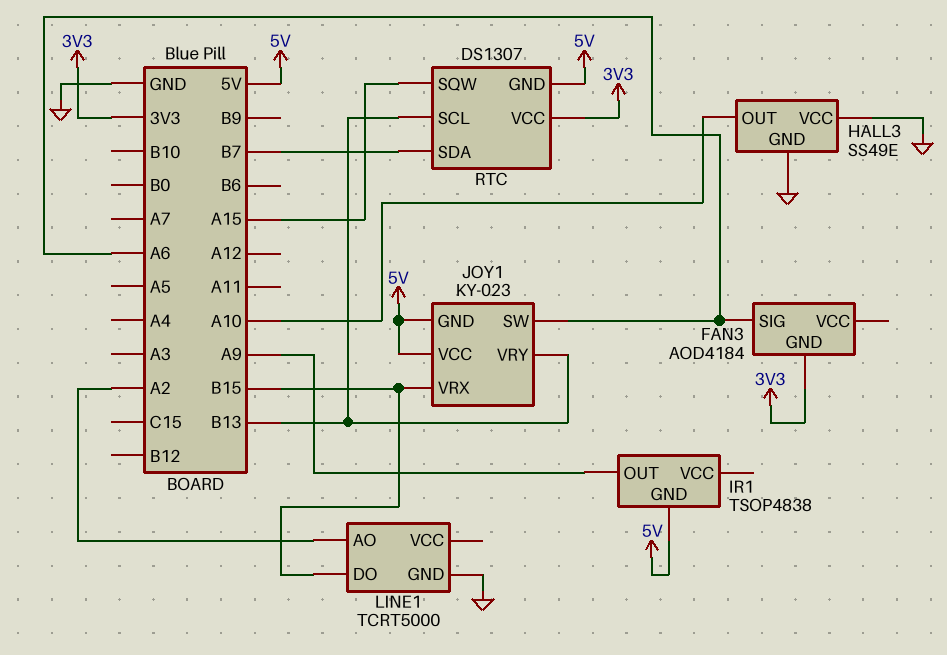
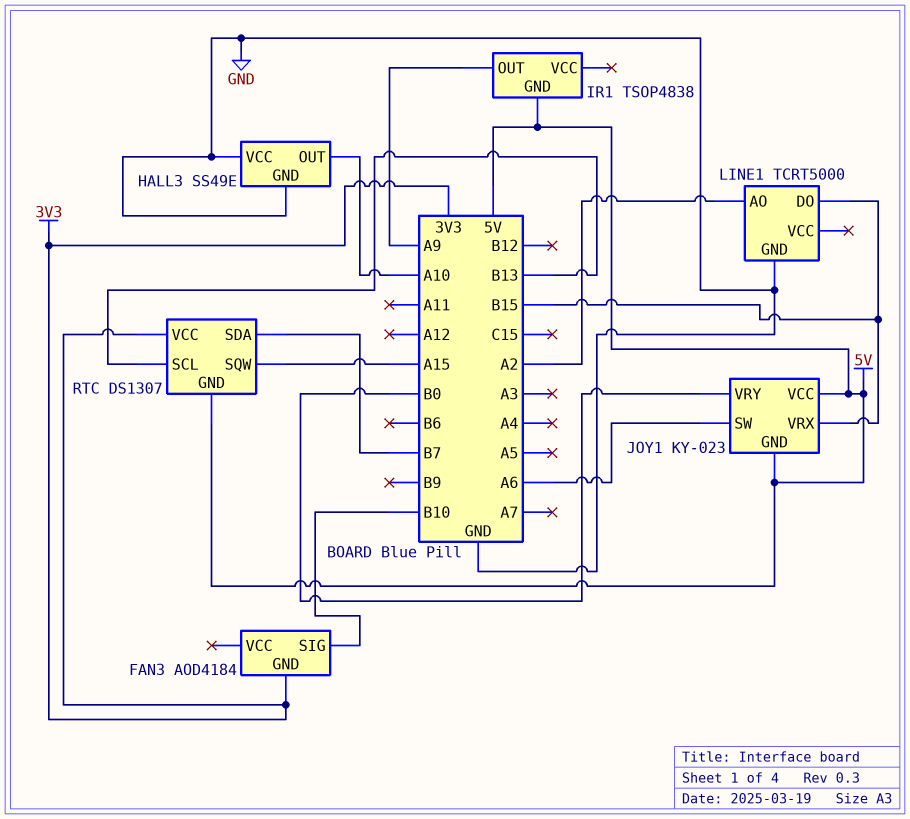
FAN3 pin SIG: A6 -> B10
JOY1 pin VRY: B13 -> B0

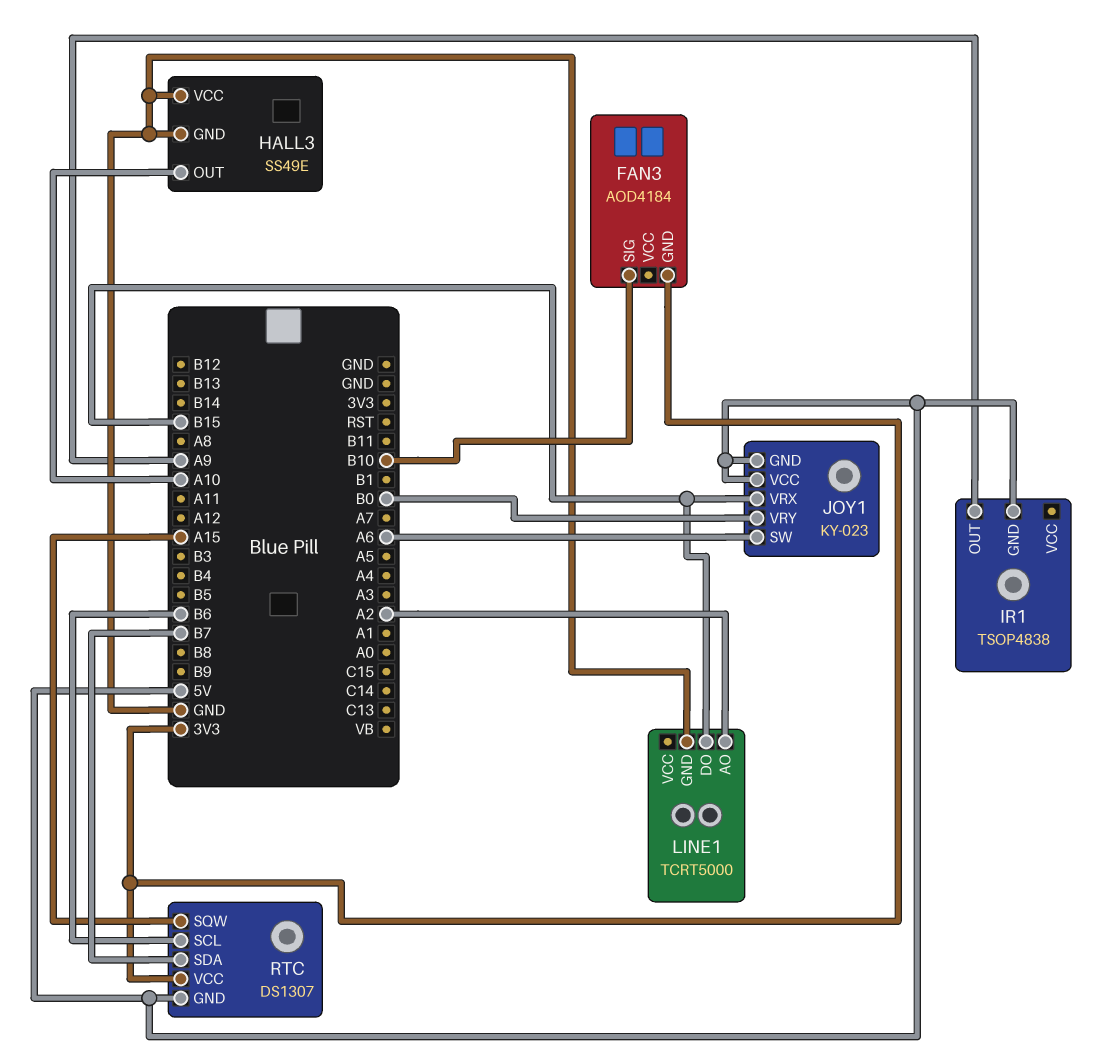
RTC pin SCL: B13 -> B6

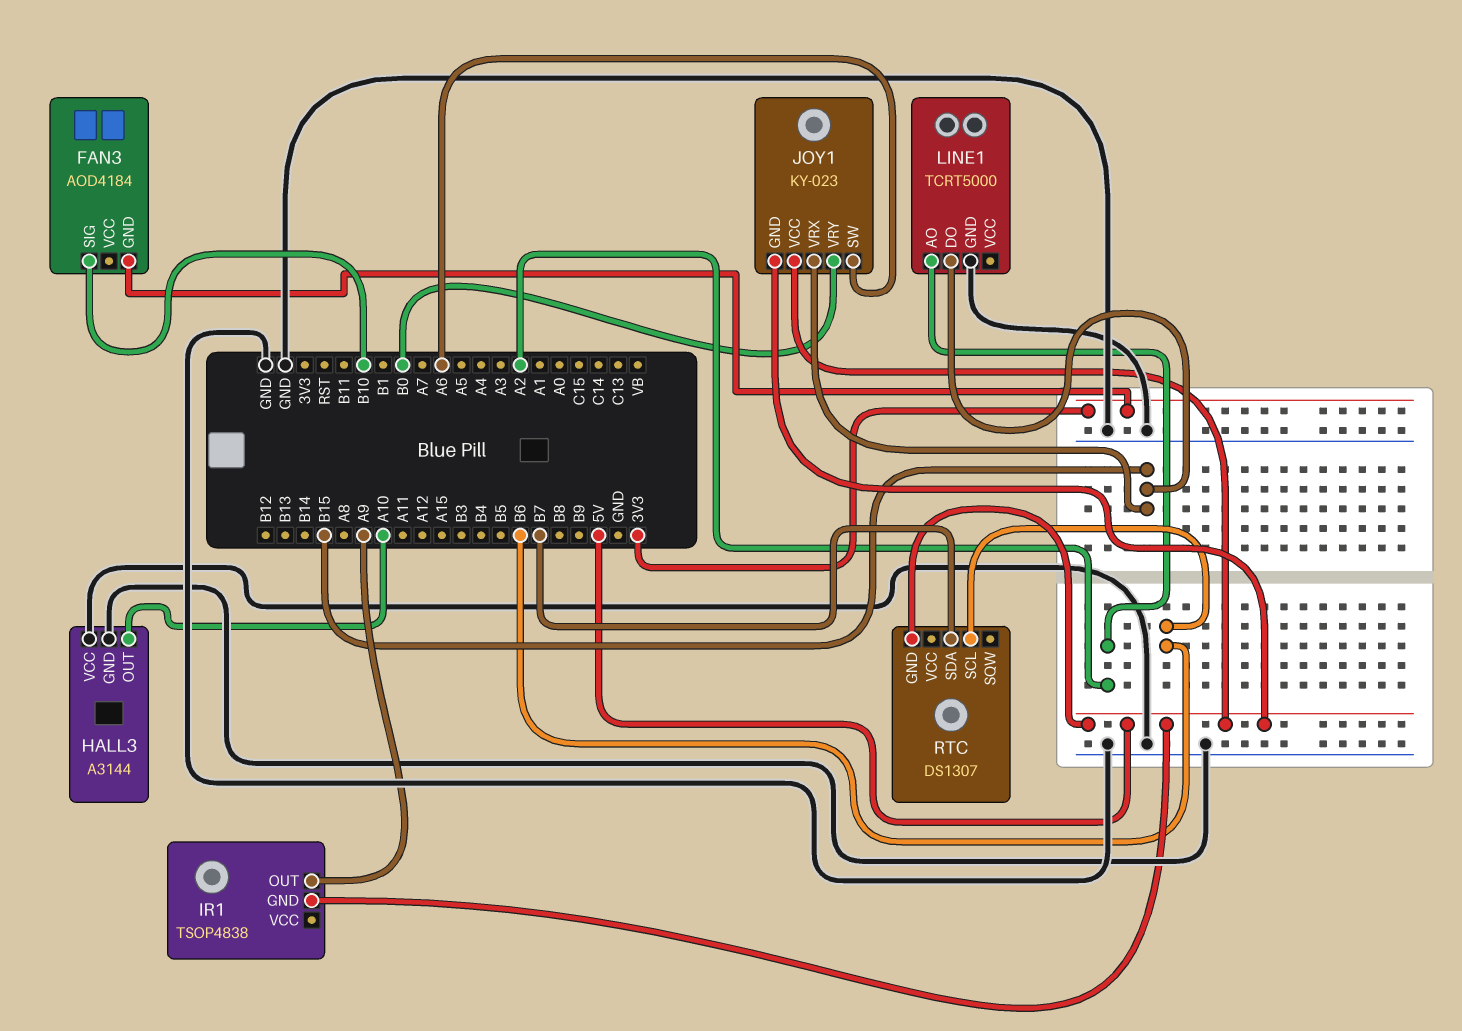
HALL3: SS49E -> A3144
RTC pin SQW: A15 -> none
RTC pin VCC: 3V3 -> none

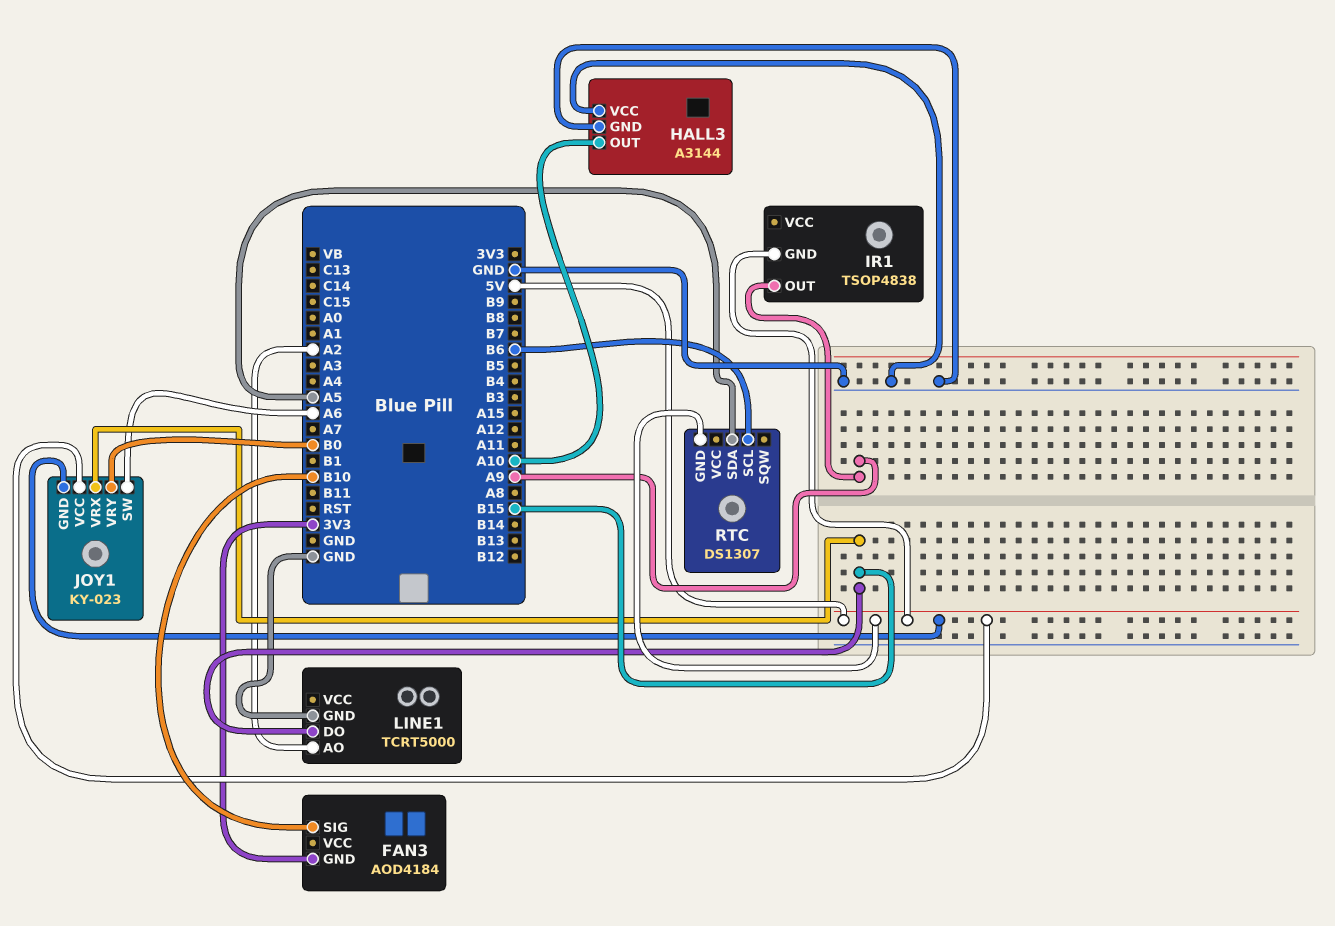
RTC pin SDA: B7 -> A5

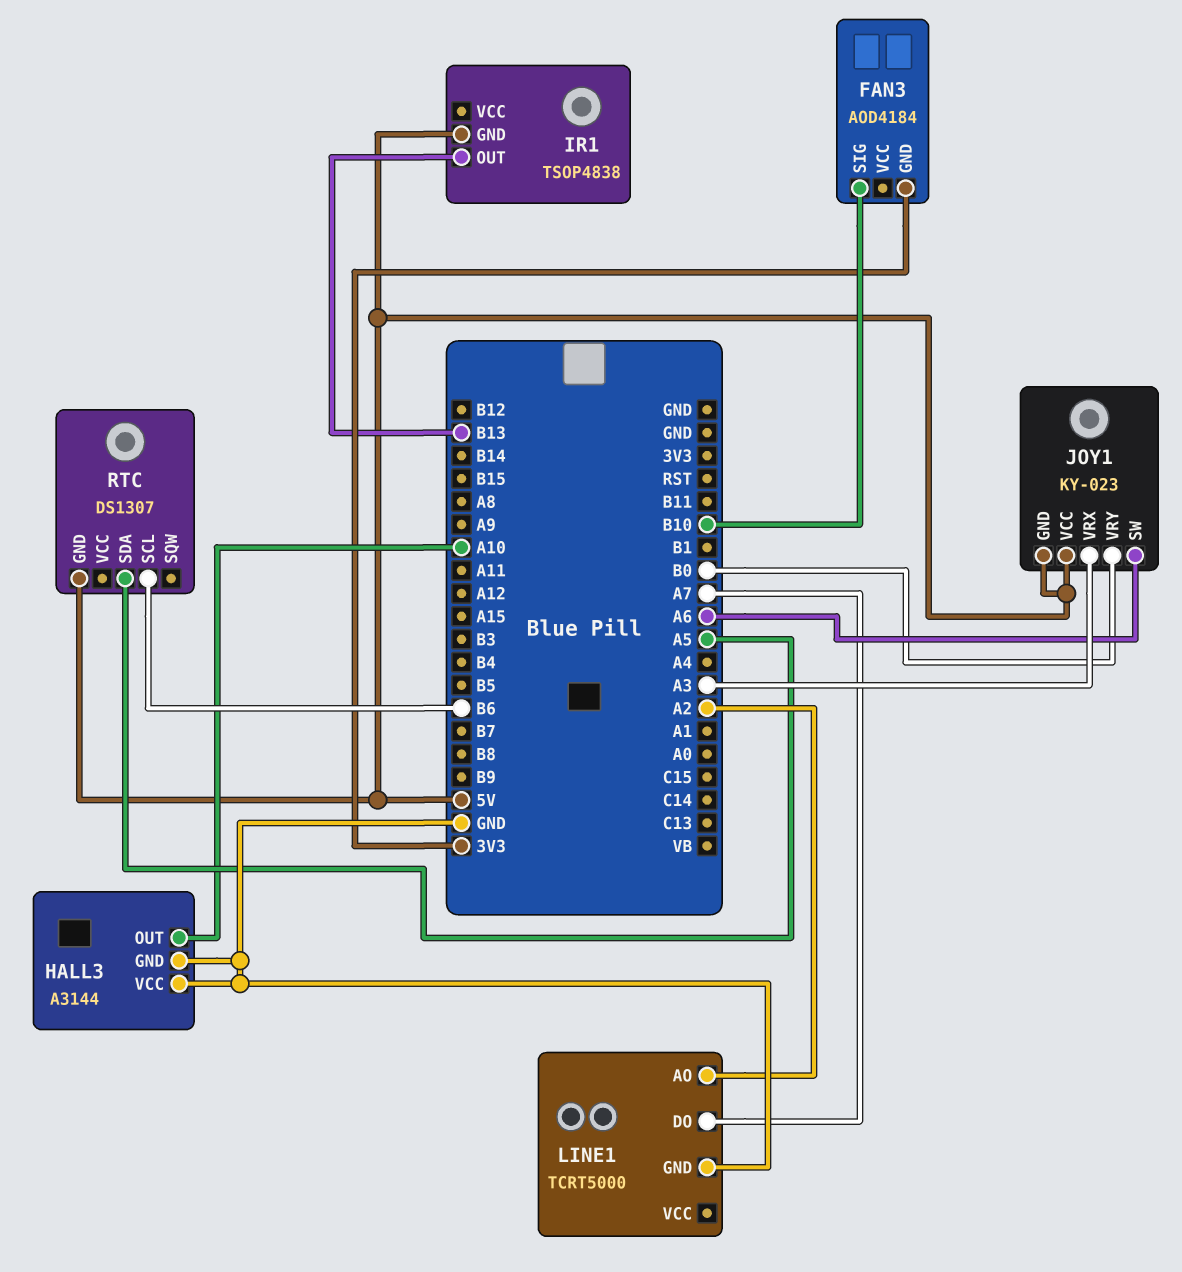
IR1 pin OUT: A9 -> B13
JOY1 pin VRX: B15 -> A3
LINE1 pin DO: B15 -> A7

